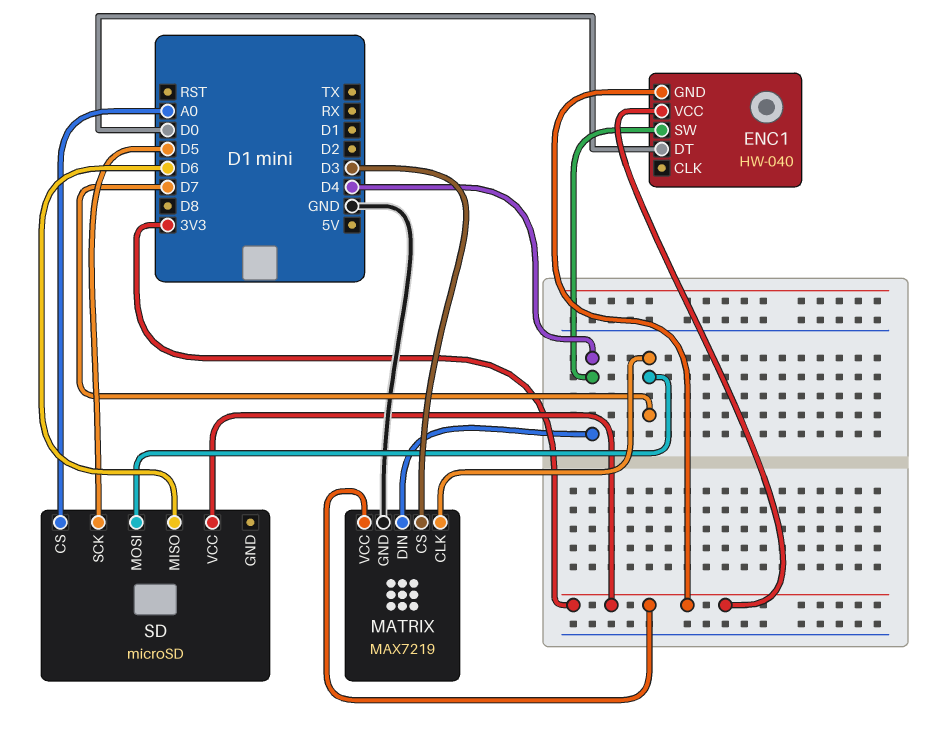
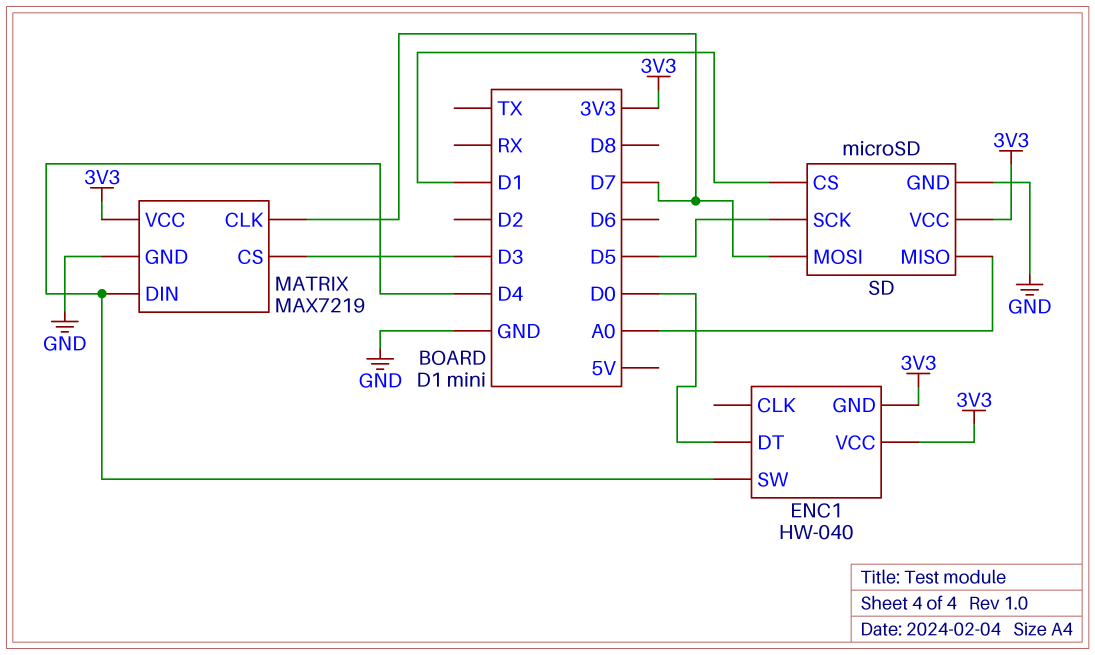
SD pin CS: A0 -> D1
SD pin GND: none -> GND
SD pin MISO: D6 -> A0

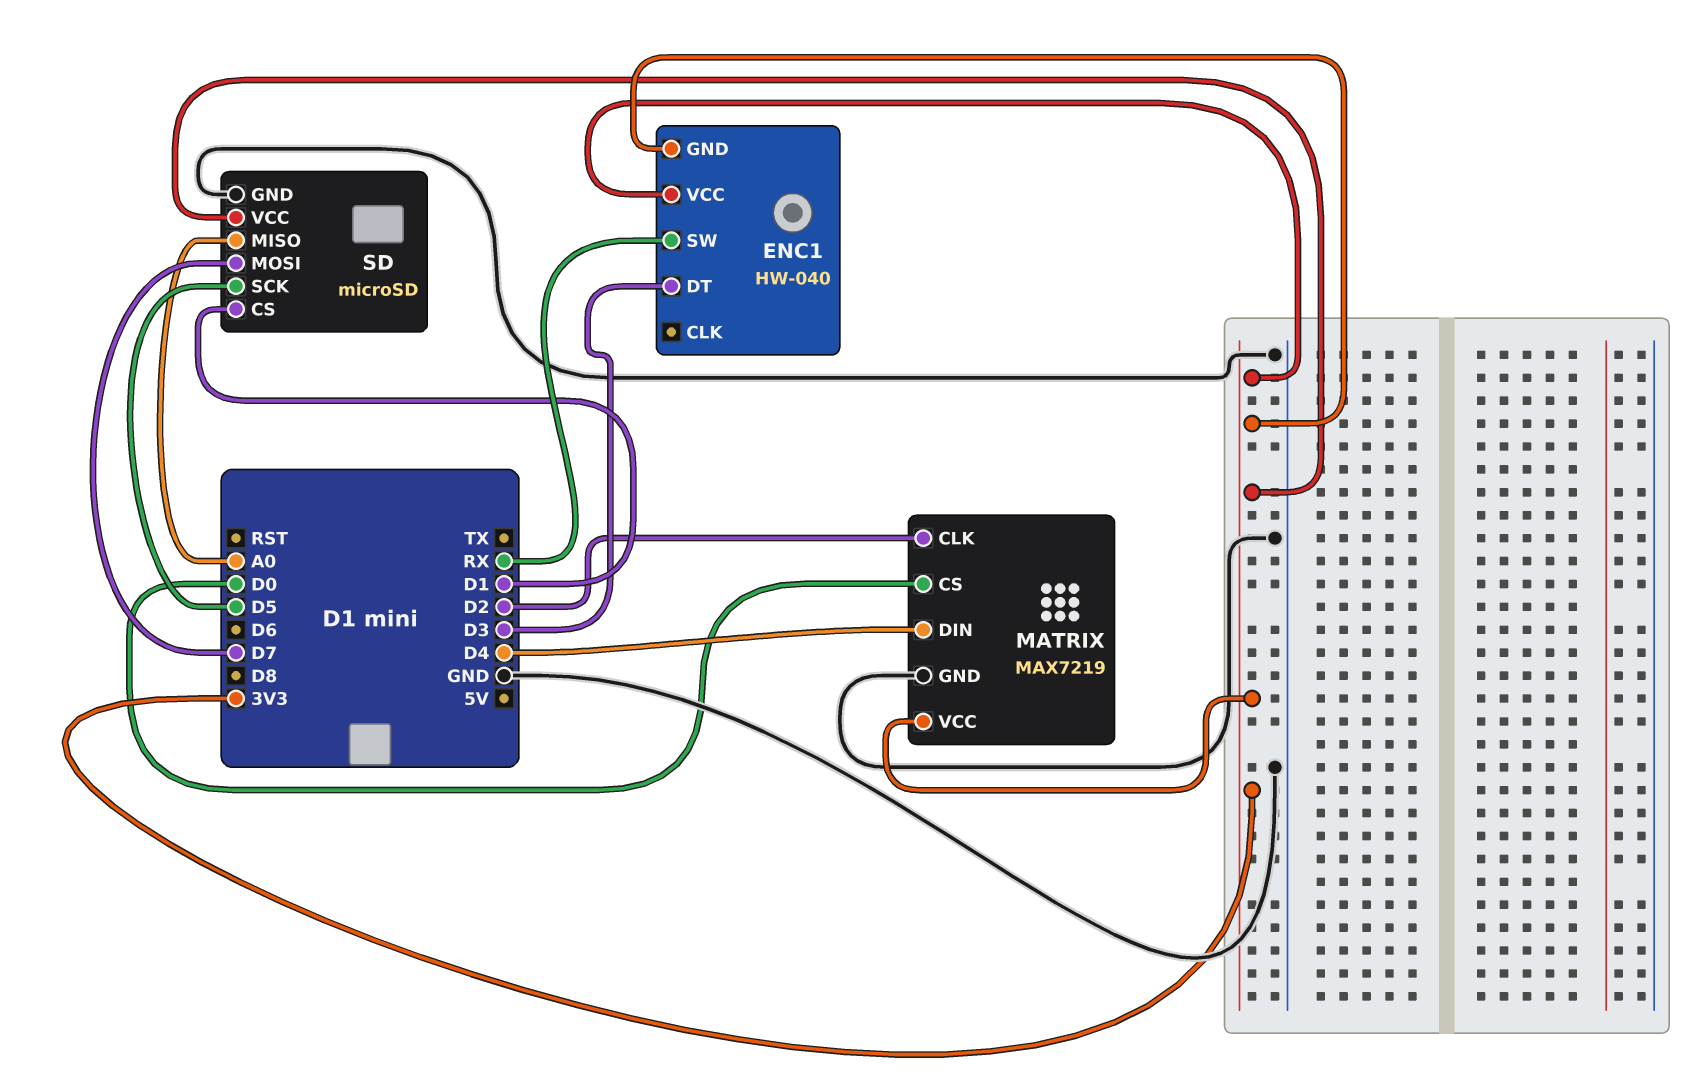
ENC1 pin DT: D0 -> D3
ENC1 pin SW: D4 -> RX
MATRIX pin CLK: D7 -> D2
MATRIX pin CS: D3 -> D0

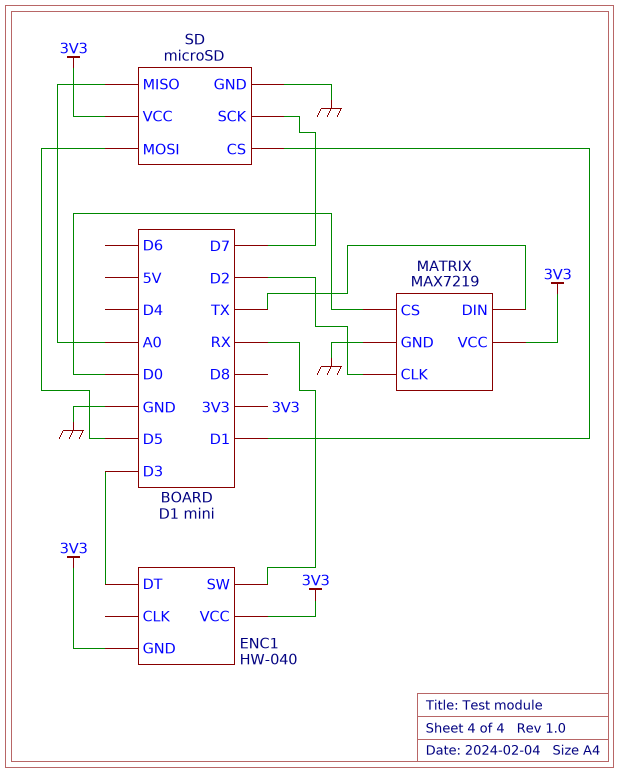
MATRIX pin DIN: D4 -> TX
SD pin MOSI: D7 -> D5
SD pin SCK: D5 -> D7

